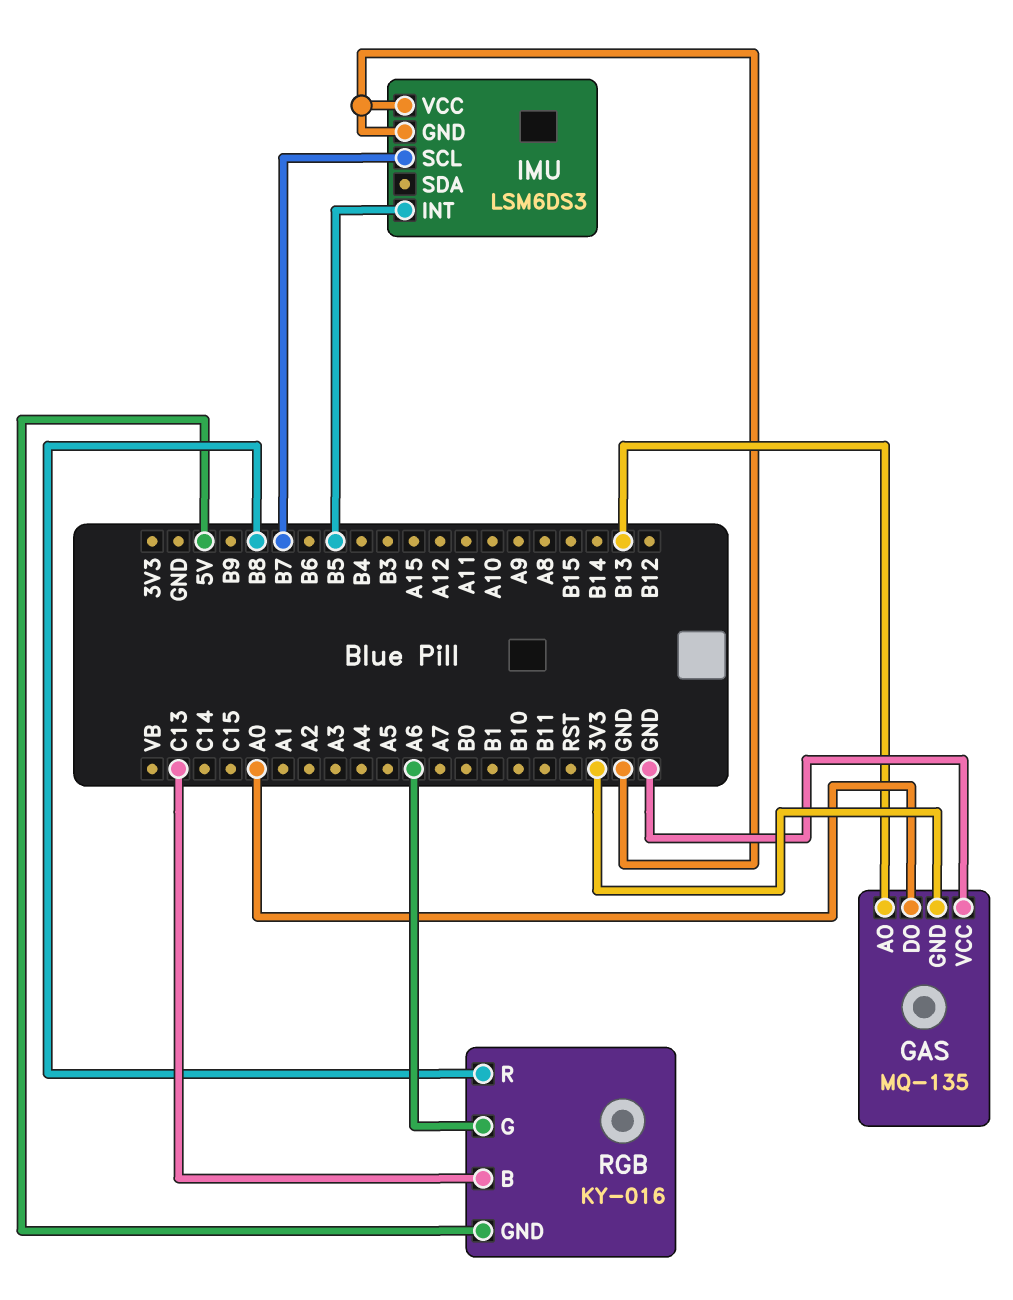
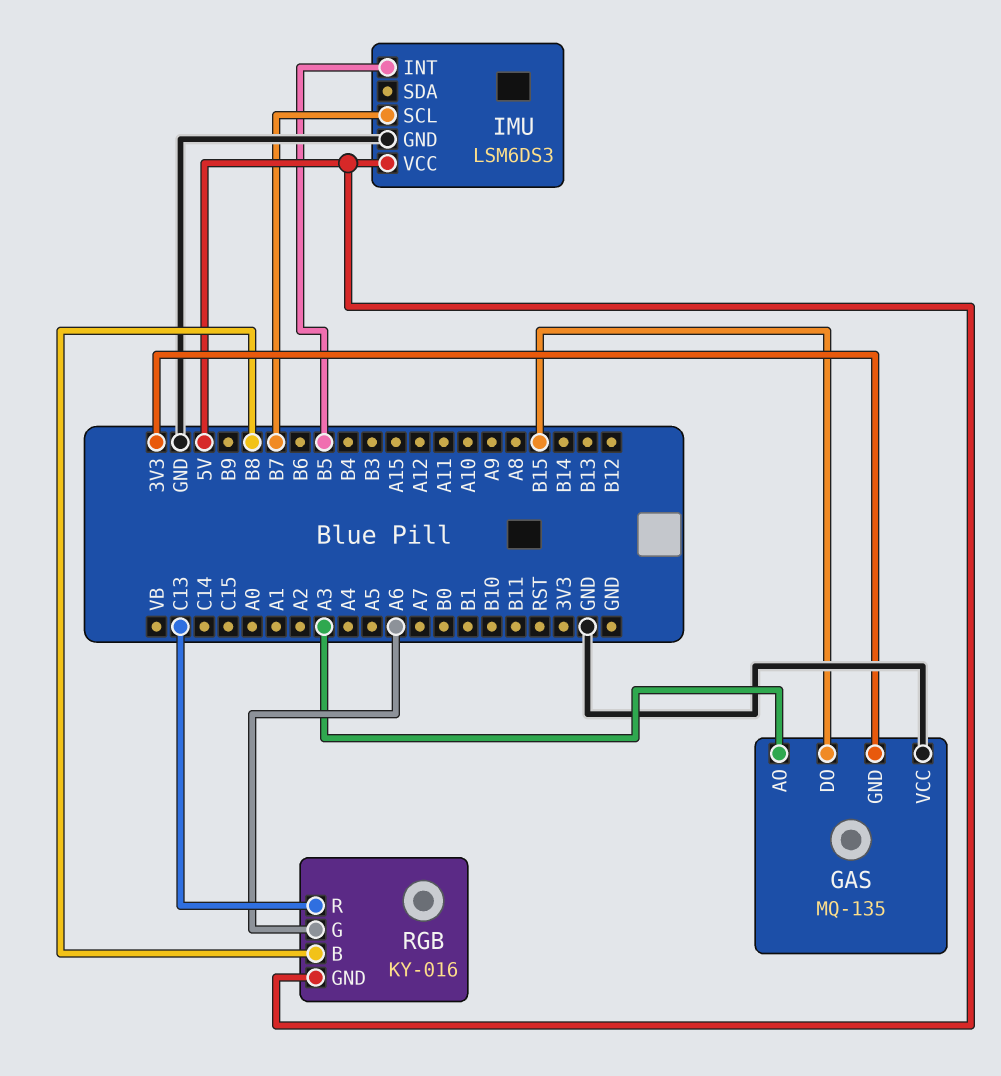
GAS pin AO: B13 -> A3
GAS pin DO: A0 -> B15
IMU pin VCC: GND -> 5V
RGB pin B: C13 -> B8
RGB pin R: B8 -> C13

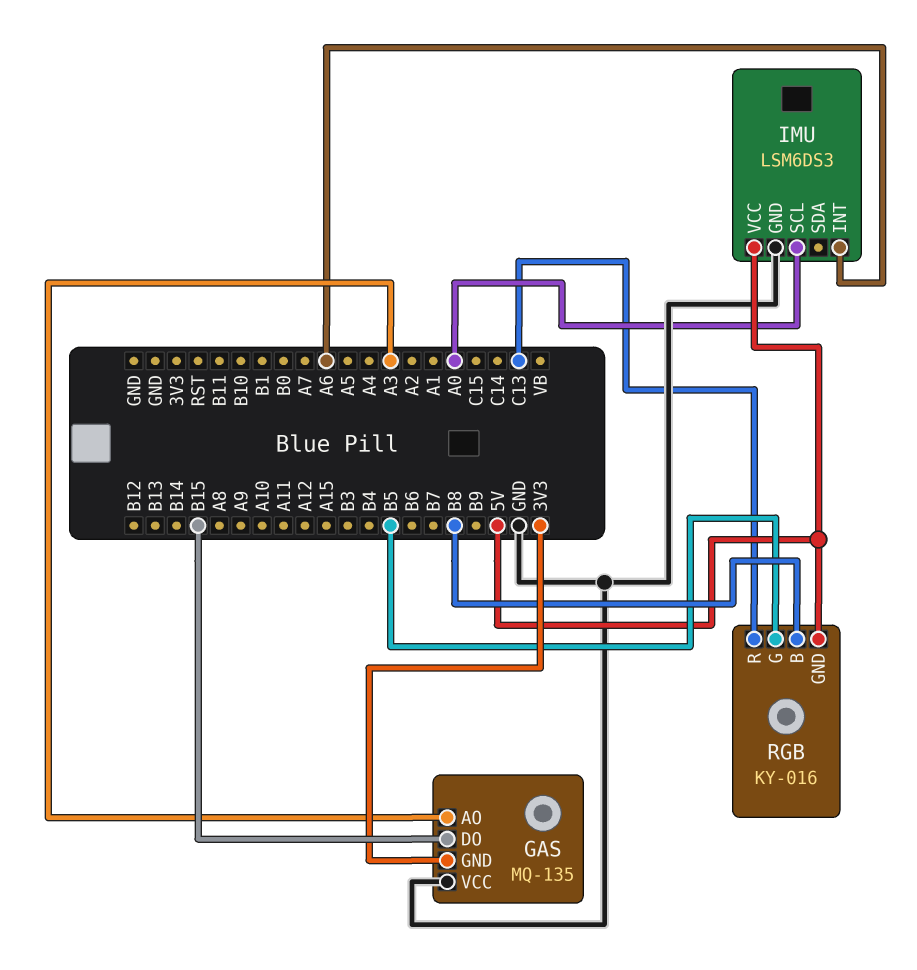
IMU pin INT: B5 -> A6
IMU pin SCL: B7 -> A0
RGB pin G: A6 -> B5

